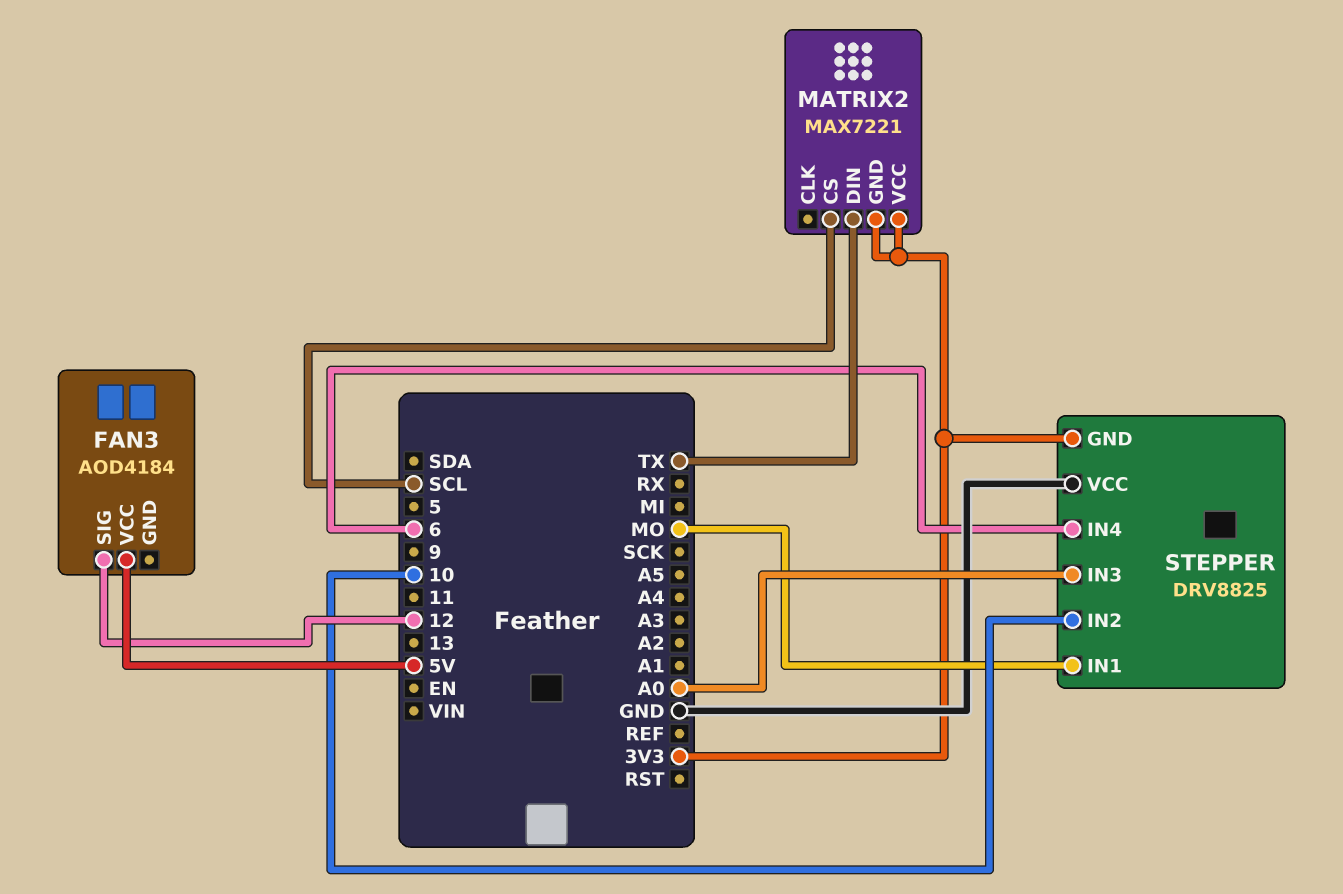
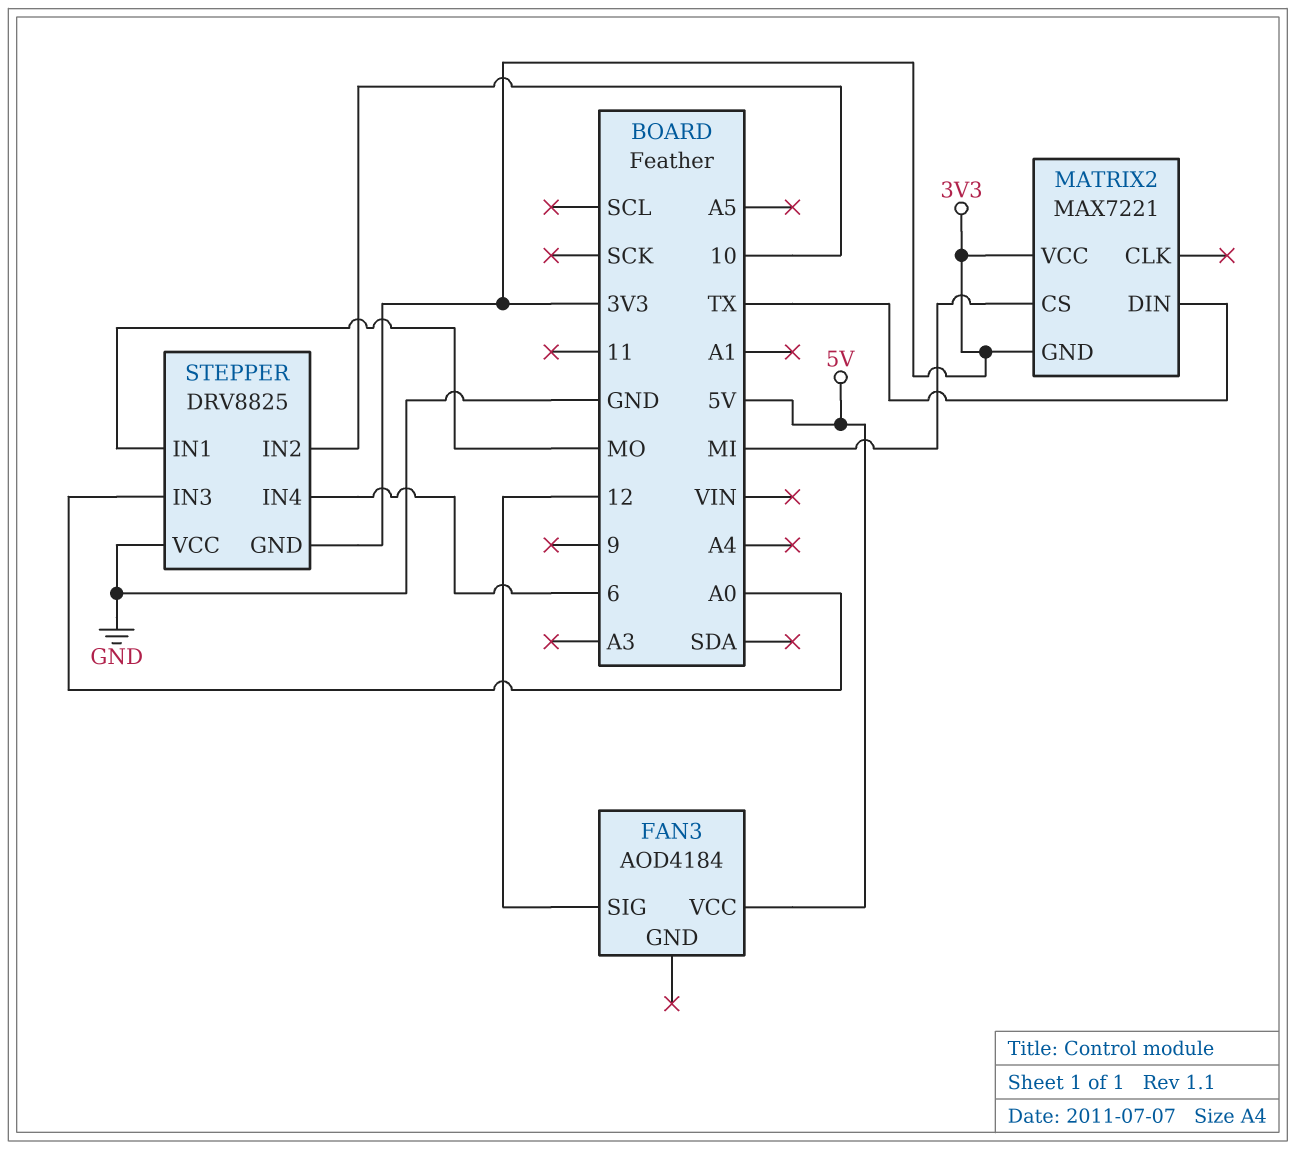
MATRIX2 pin CS: SCL -> MI

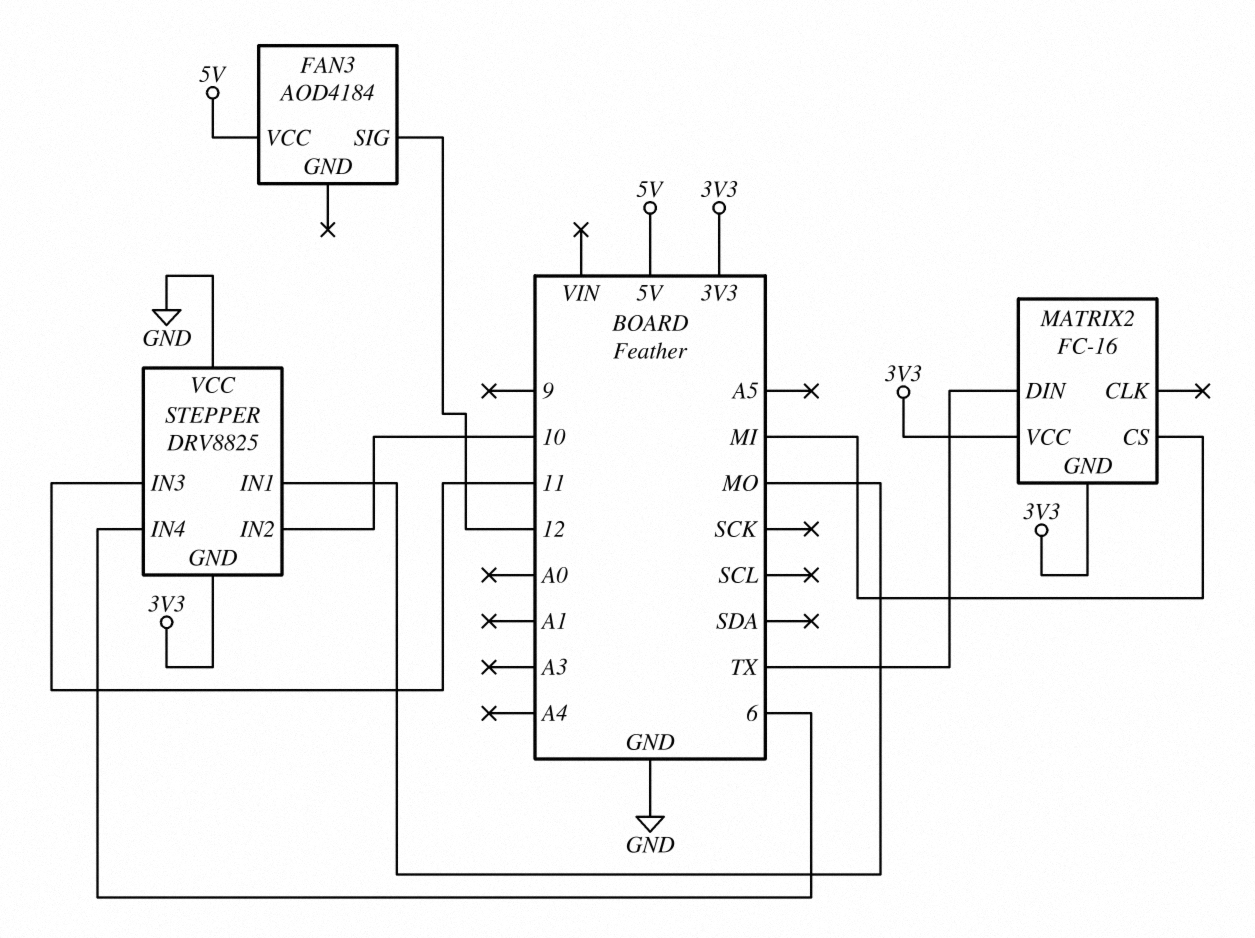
MATRIX2: MAX7221 -> FC-16
STEPPER pin IN3: A0 -> 11

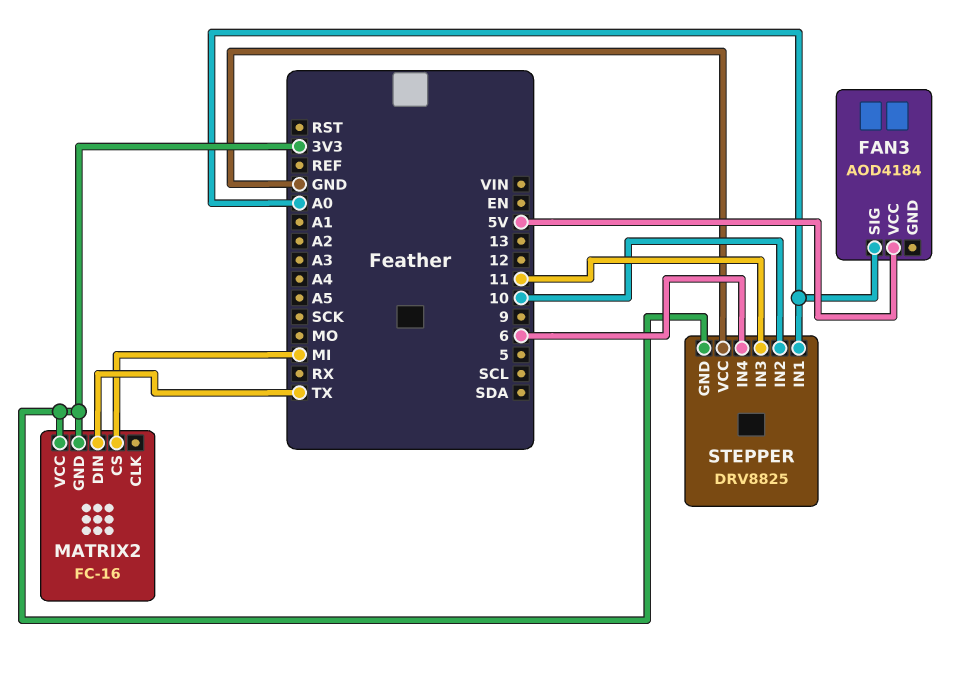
FAN3 pin SIG: 12 -> A0
STEPPER pin IN1: MO -> A0

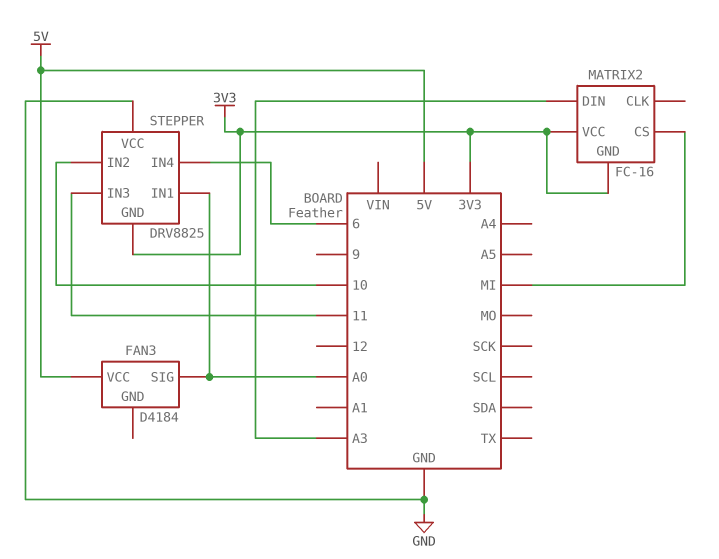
FAN3: AOD4184 -> D4184
MATRIX2 pin DIN: TX -> A3

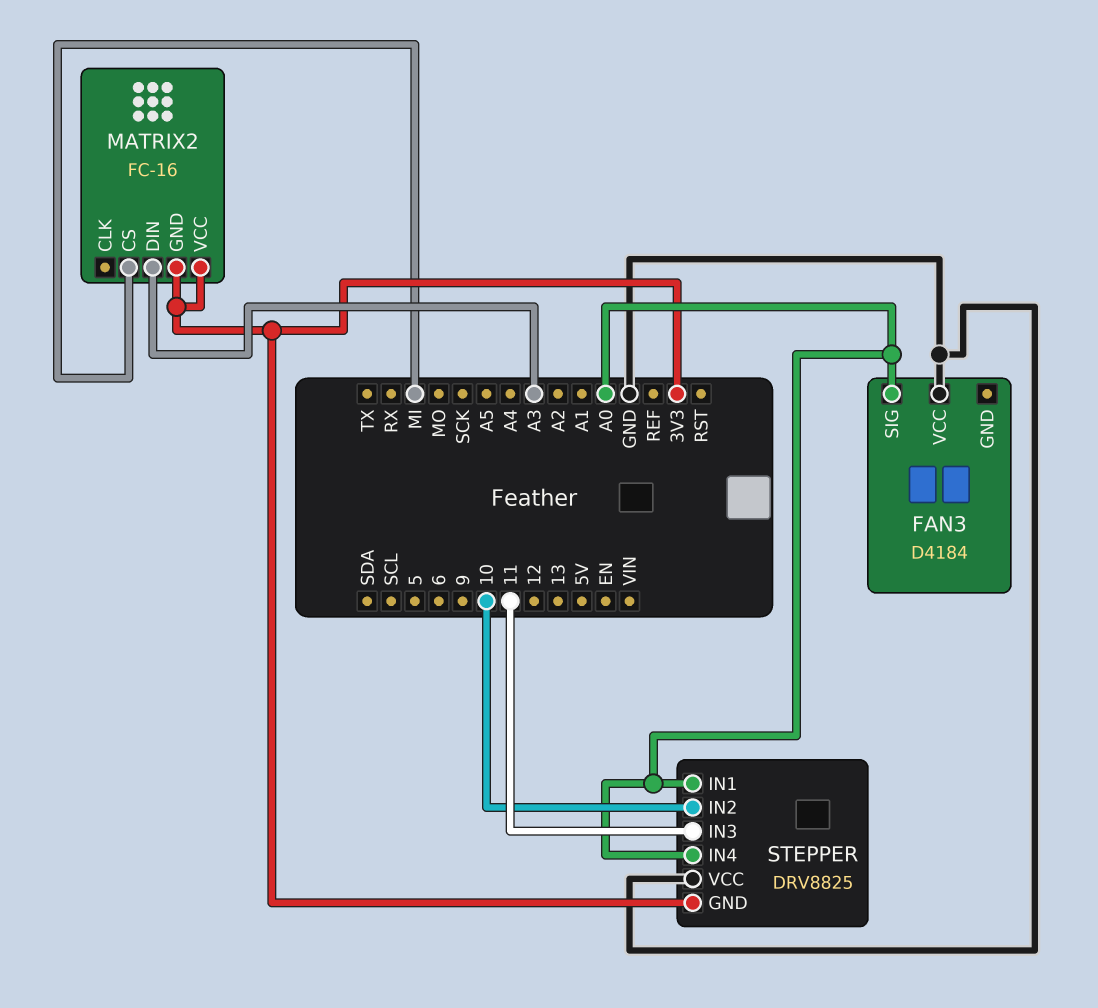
FAN3 pin VCC: 5V -> GND
STEPPER pin IN4: 6 -> A0

